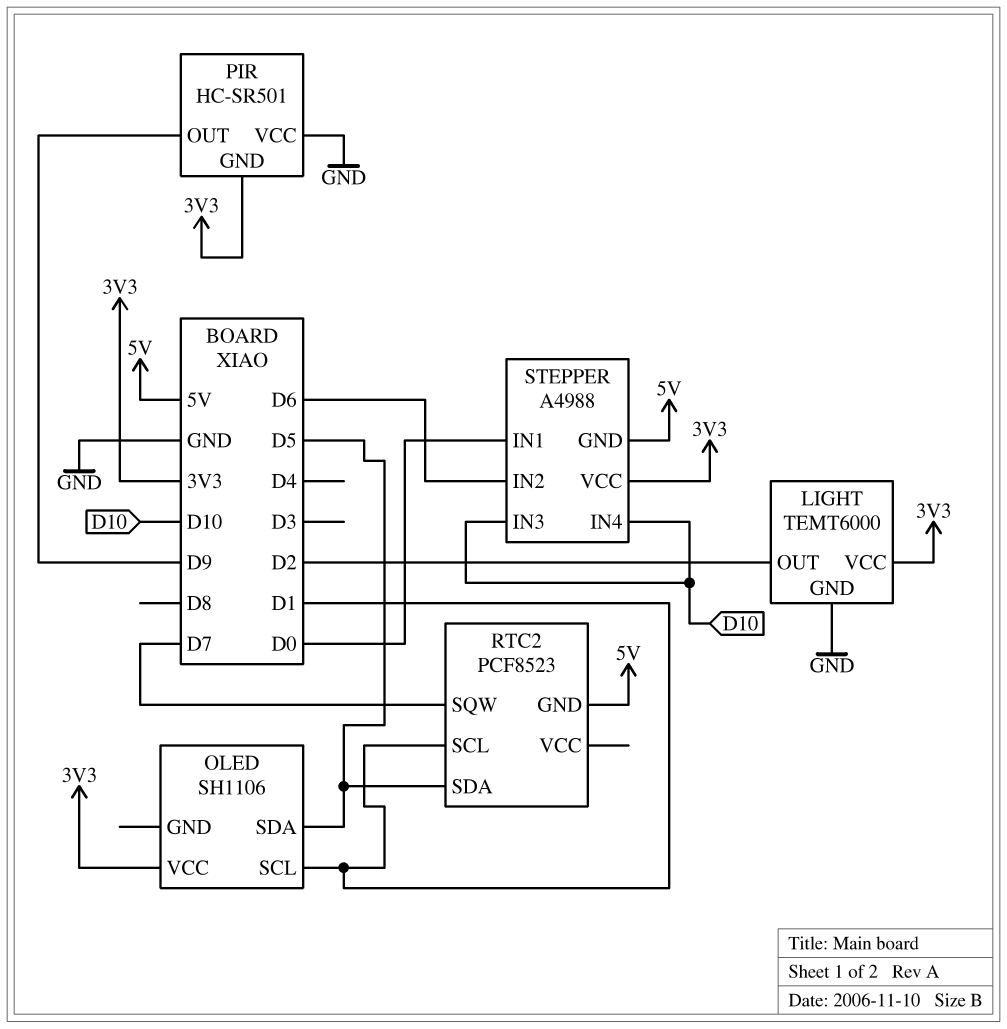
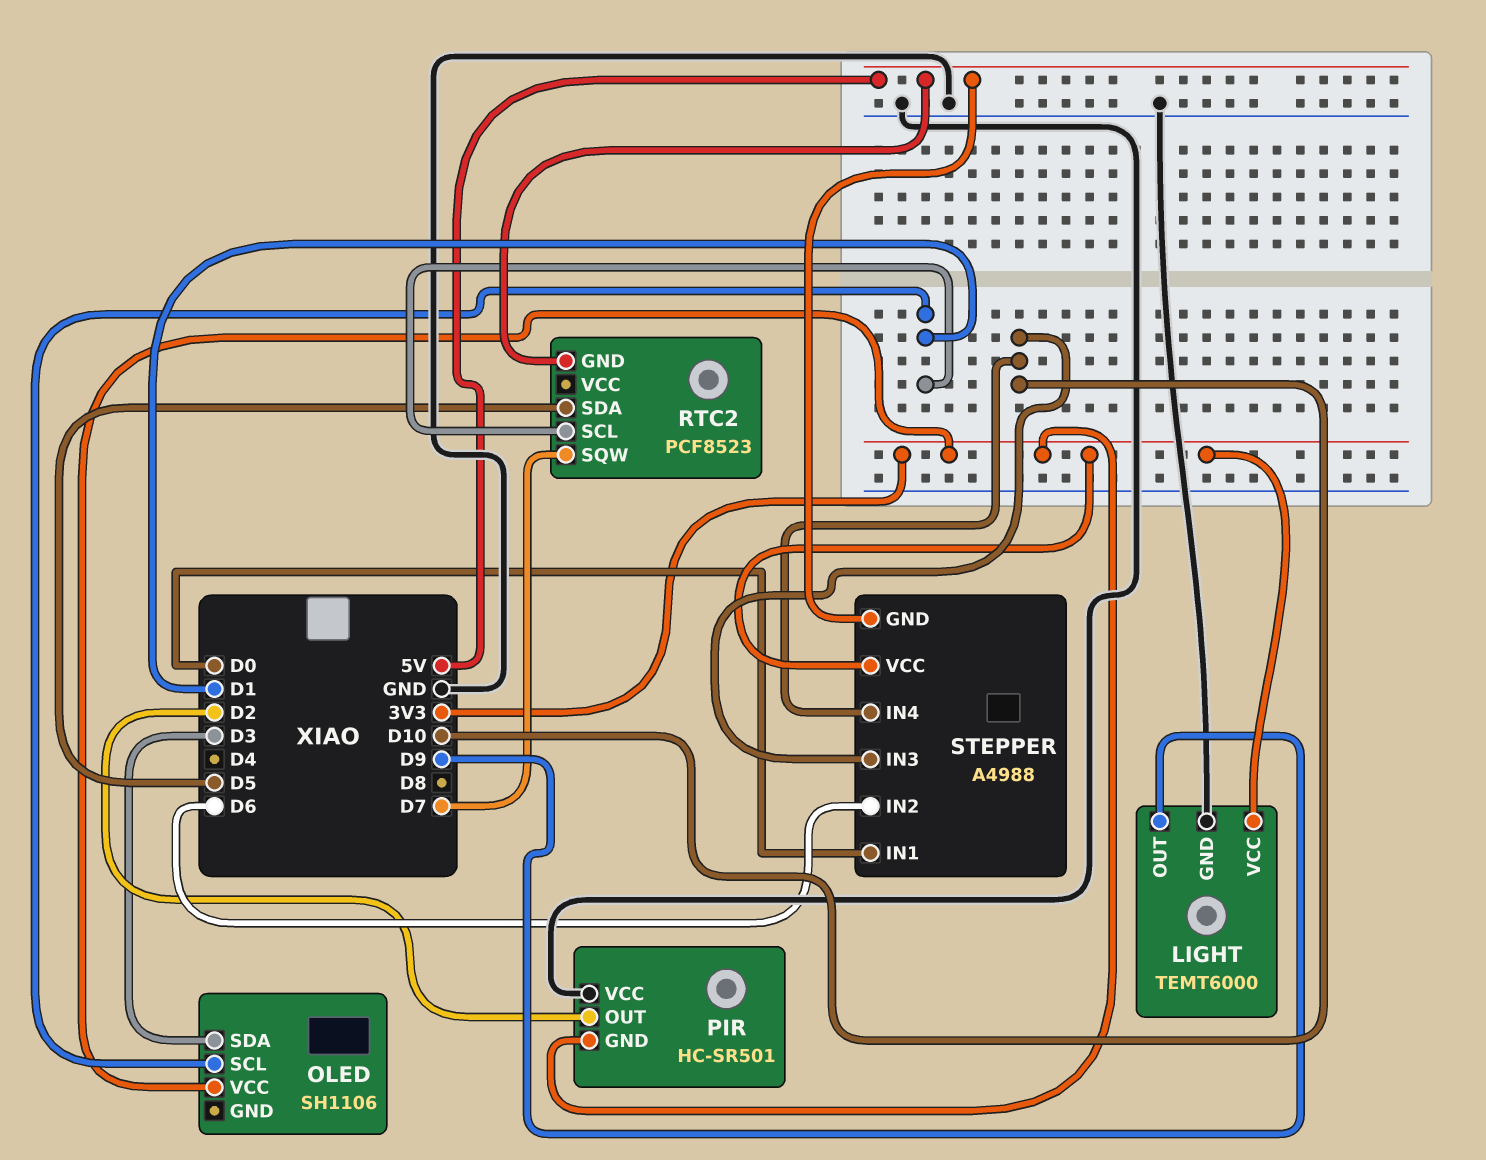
LIGHT pin OUT: D2 -> D9
OLED pin SDA: D5 -> D3
PIR pin OUT: D9 -> D2

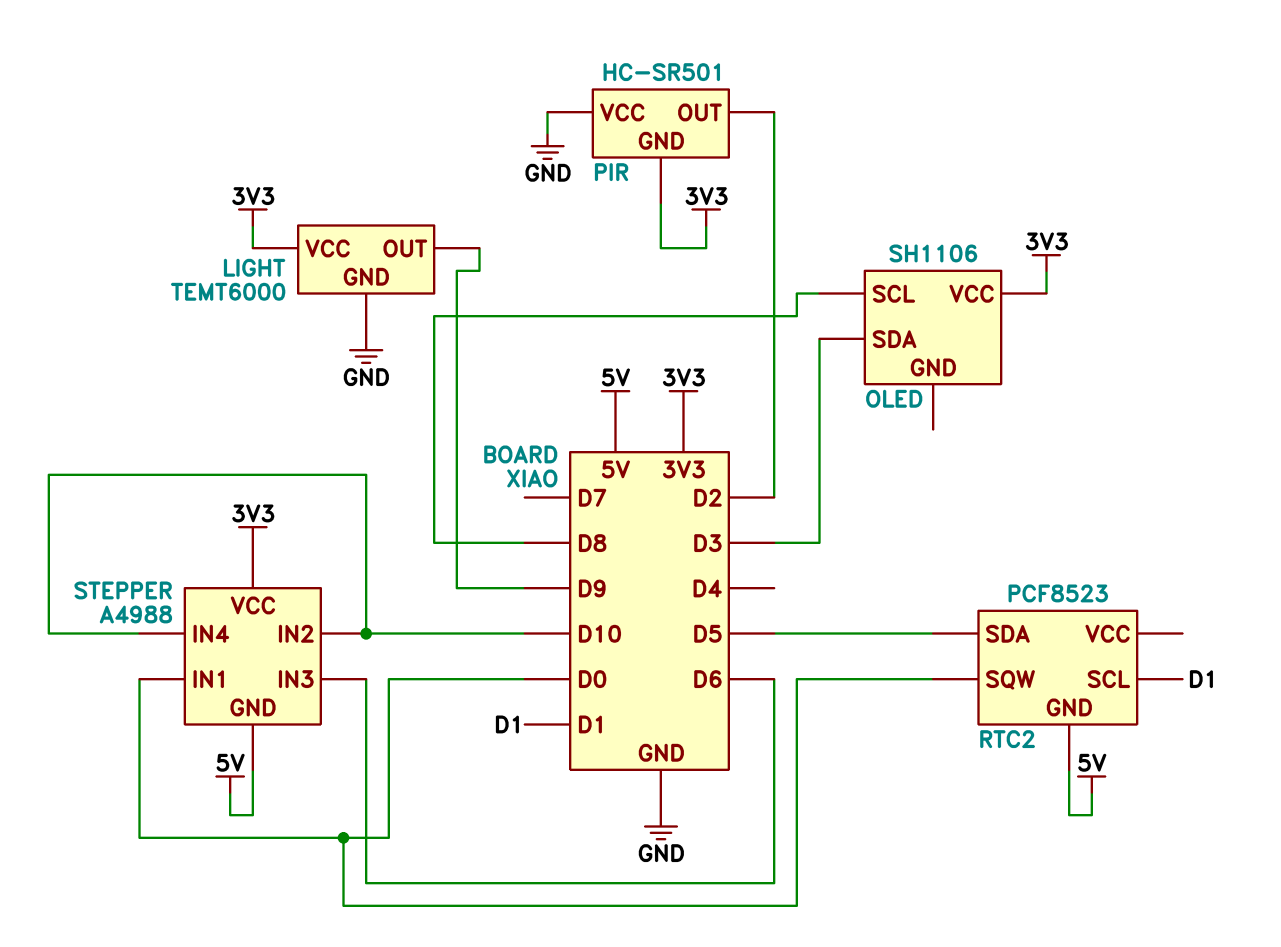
OLED pin SCL: D1 -> D8
RTC2 pin SQW: D7 -> D0
STEPPER pin IN2: D6 -> D10
STEPPER pin IN3: D10 -> D6

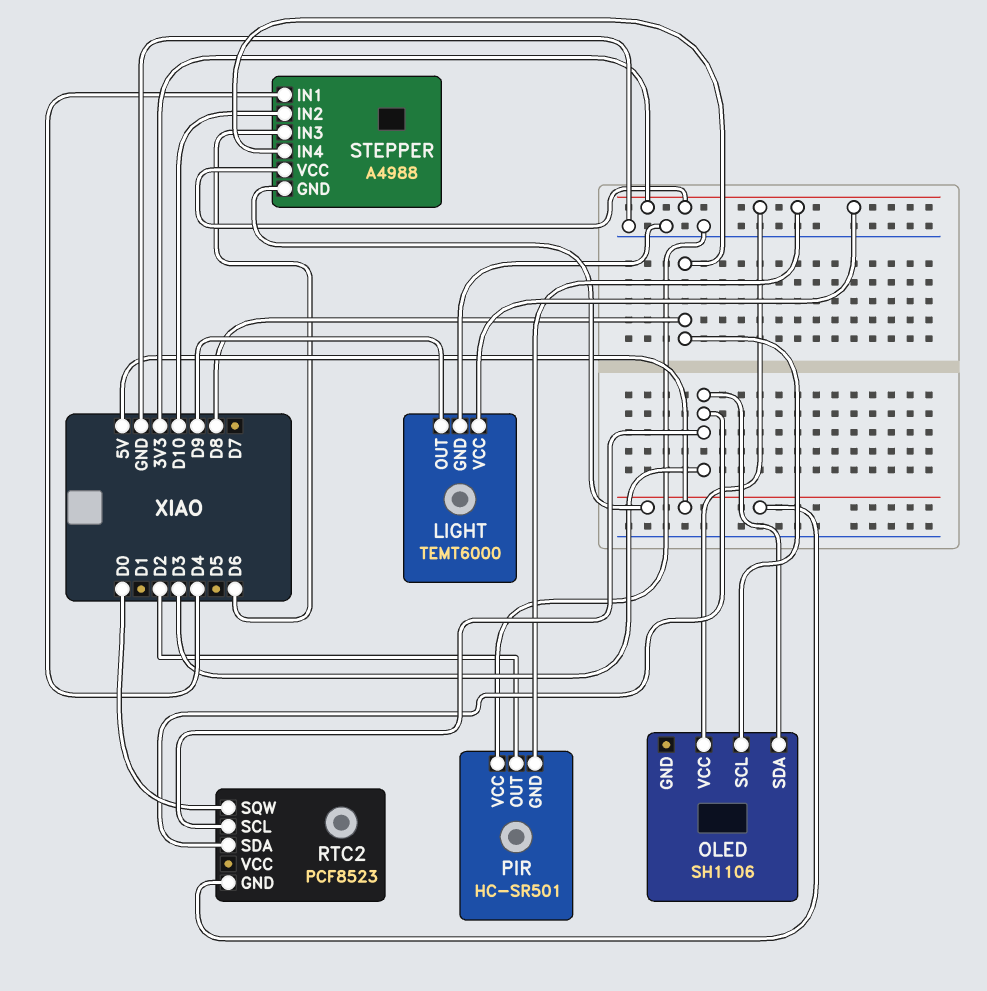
RTC2 pin SCL: D1 -> D3
RTC2 pin SDA: D5 -> D3
STEPPER pin IN1: D0 -> D4
STEPPER pin IN4: D10 -> D8

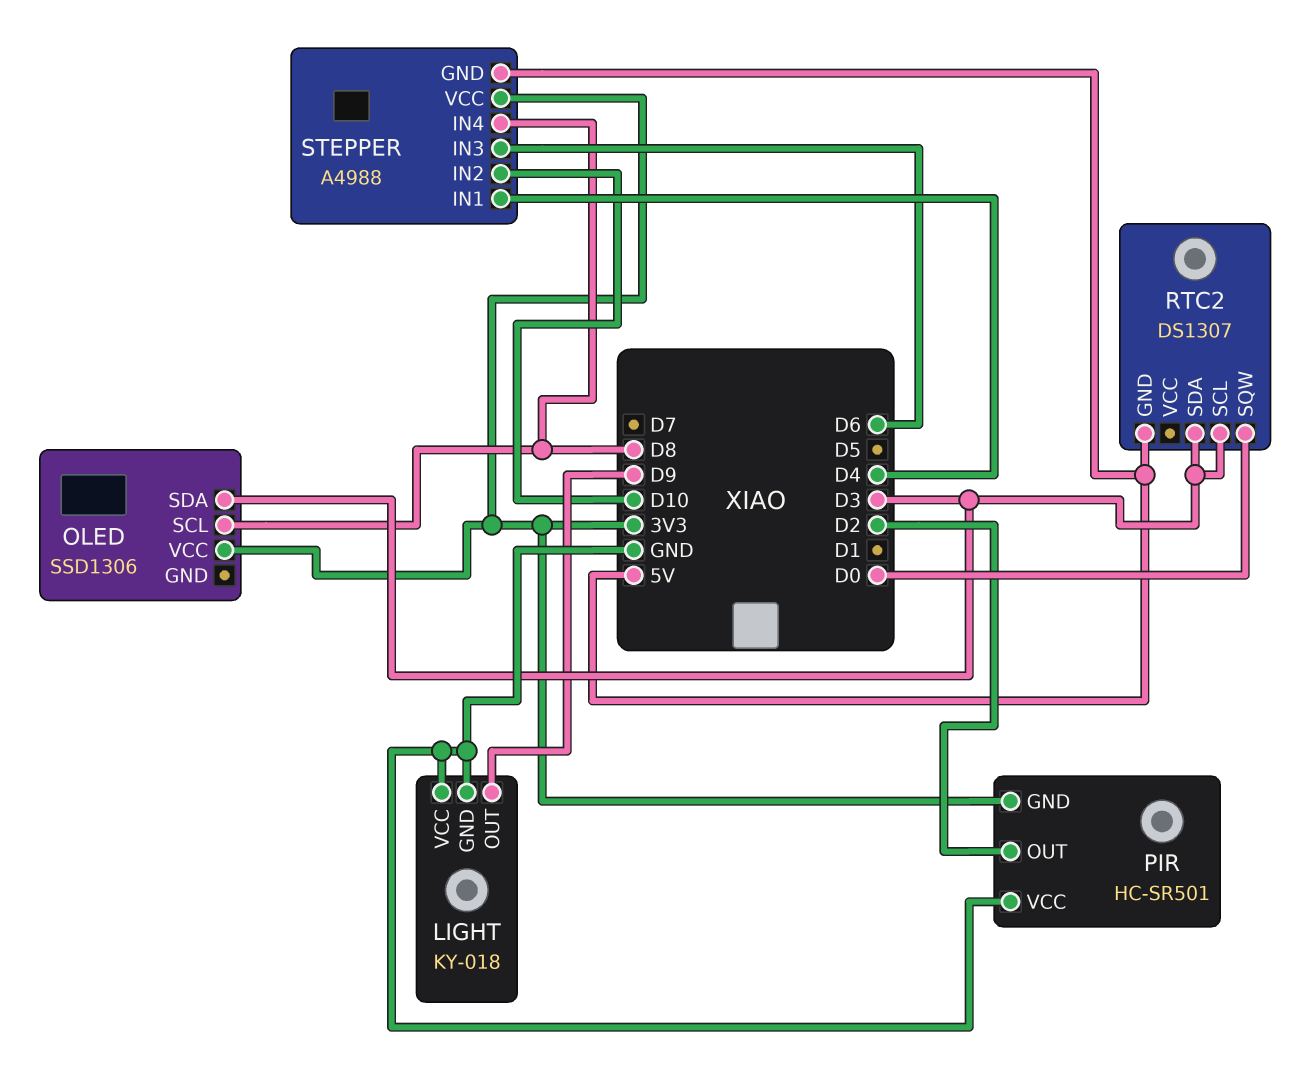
LIGHT: TEMT6000 -> KY-018
LIGHT pin VCC: 3V3 -> GND
OLED: SH1106 -> SSD1306
RTC2: PCF8523 -> DS1307

